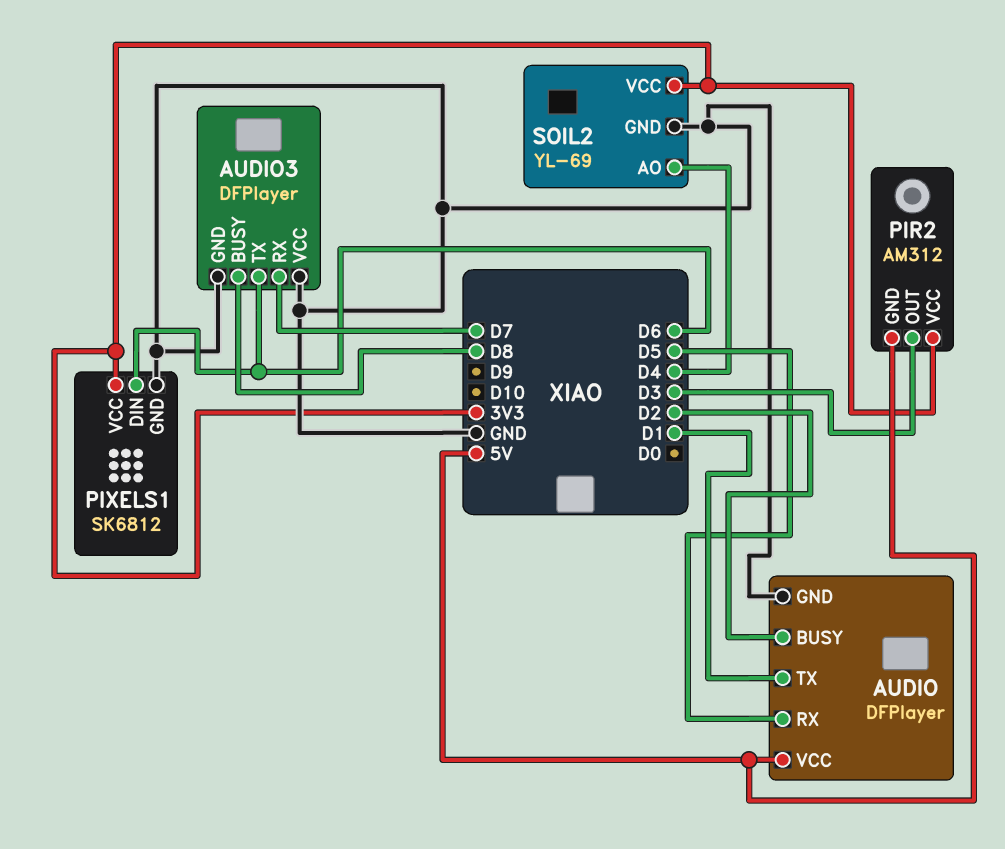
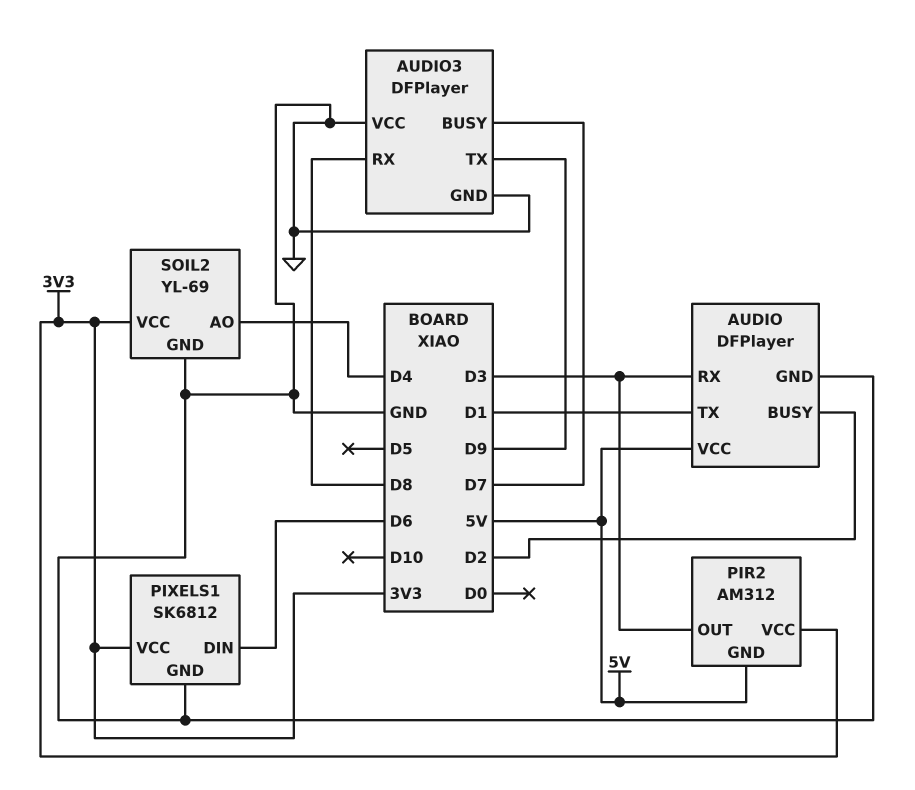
AUDIO pin RX: D5 -> D3
AUDIO3 pin BUSY: D8 -> D7
AUDIO3 pin RX: D7 -> D8
AUDIO3 pin TX: D6 -> D9

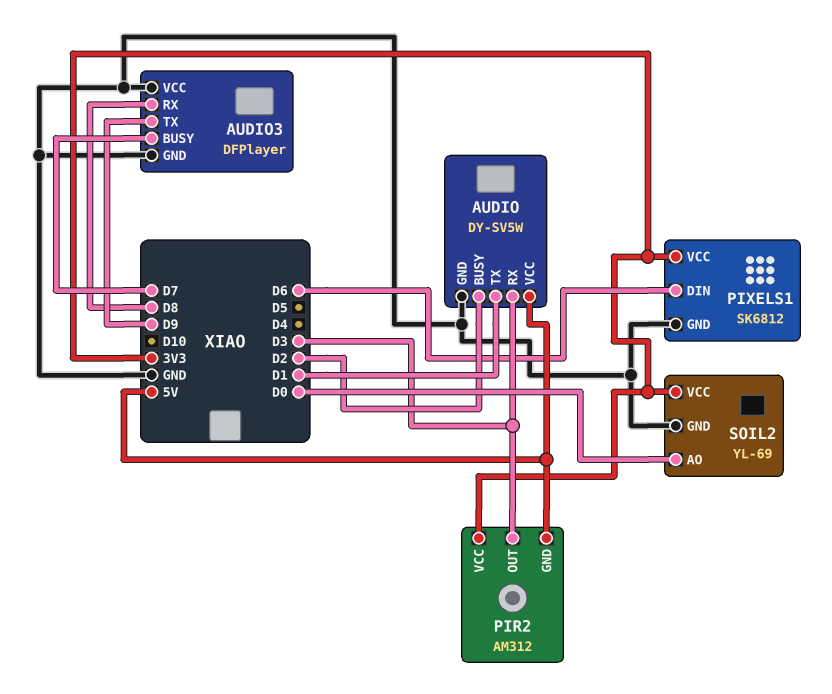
AUDIO: DFPlayer -> DY-SV5W
SOIL2 pin AO: D4 -> D0

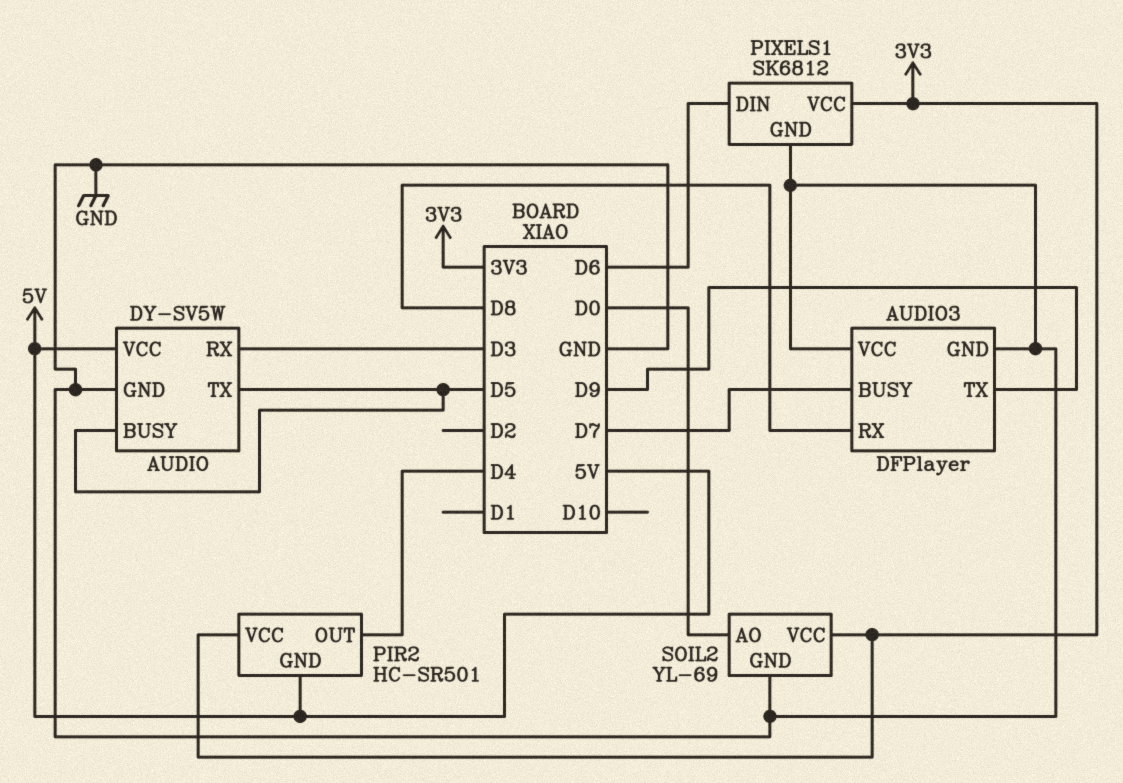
AUDIO pin BUSY: D2 -> D5
AUDIO pin TX: D1 -> D5
PIR2: AM312 -> HC-SR501
PIR2 pin OUT: D3 -> D4

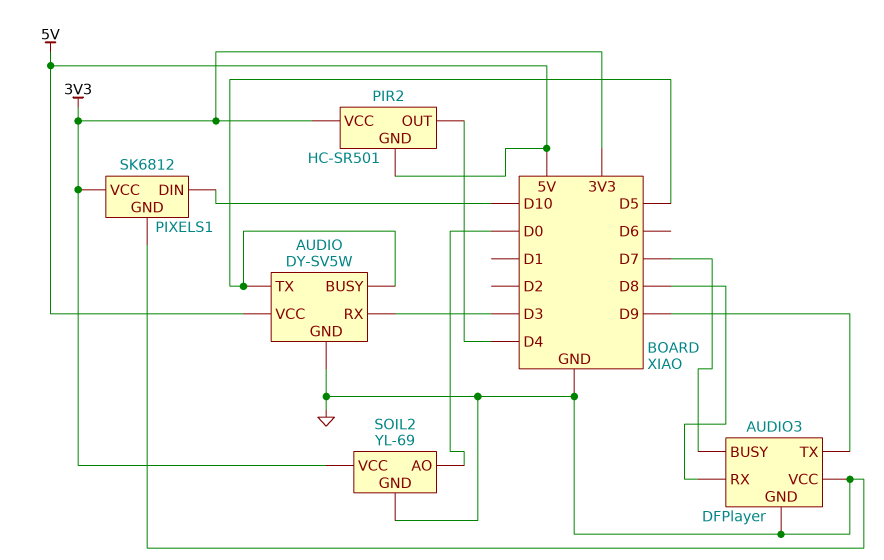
PIXELS1 pin DIN: D6 -> D10

